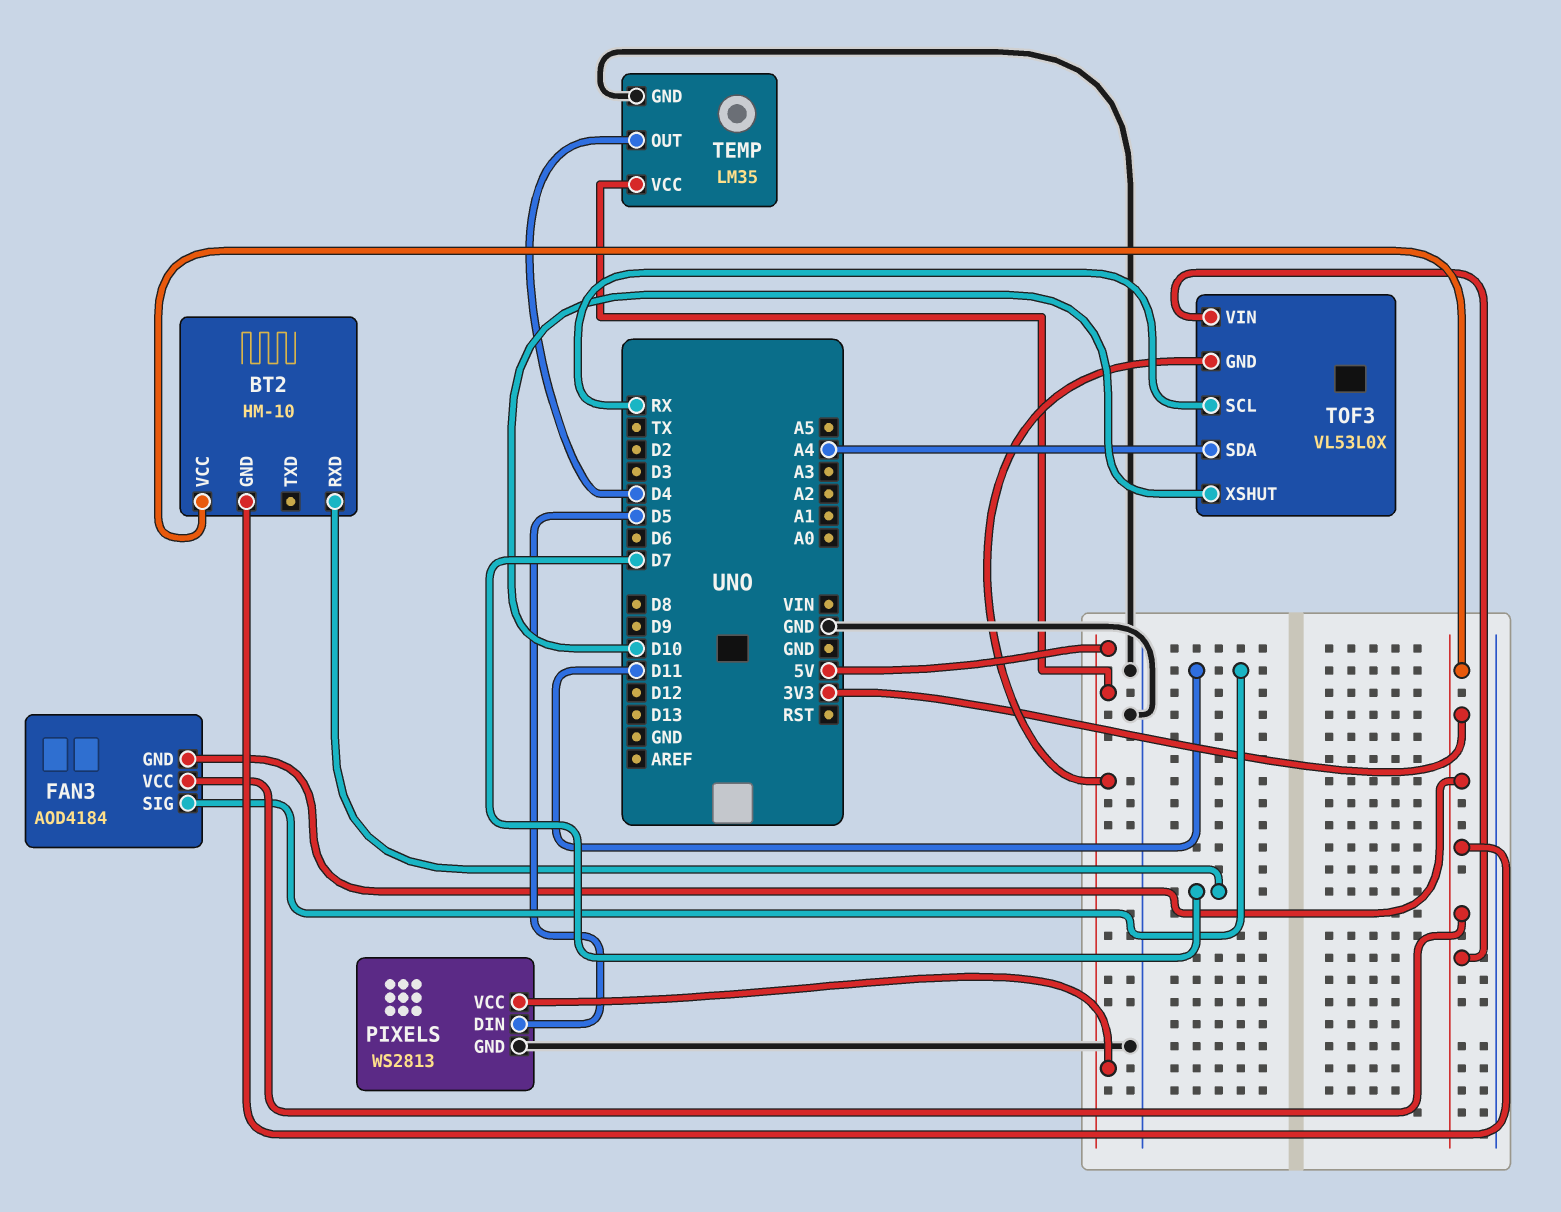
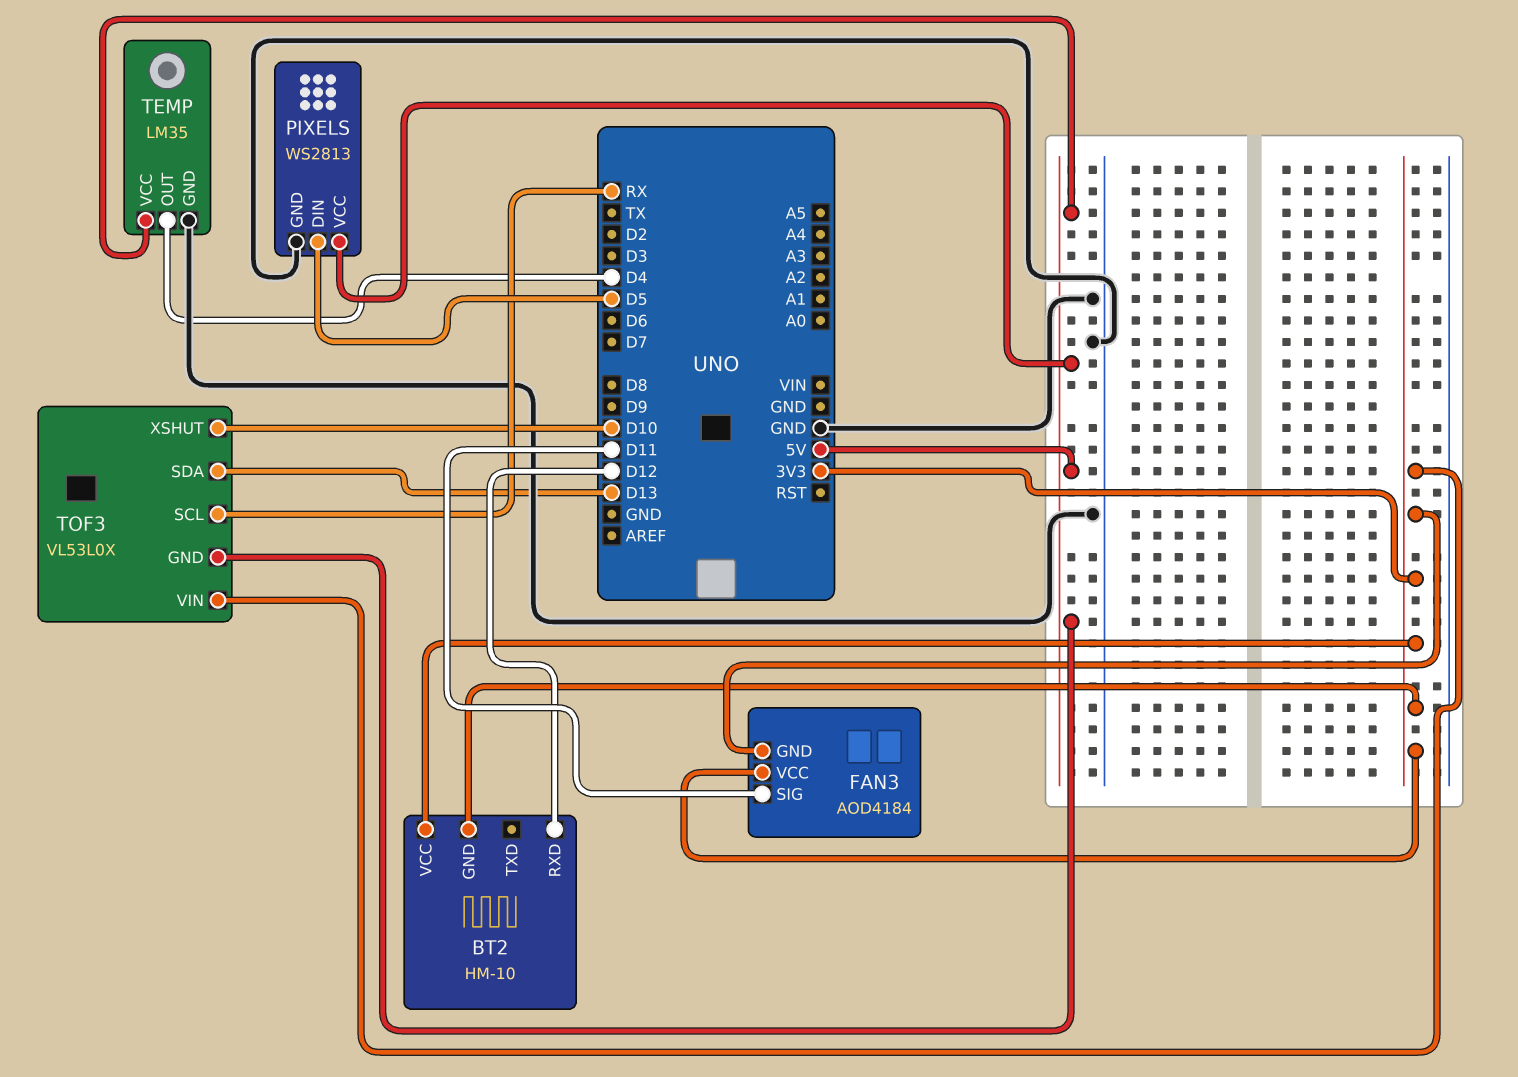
BT2 pin RXD: D7 -> D12
TOF3 pin SDA: A4 -> D13

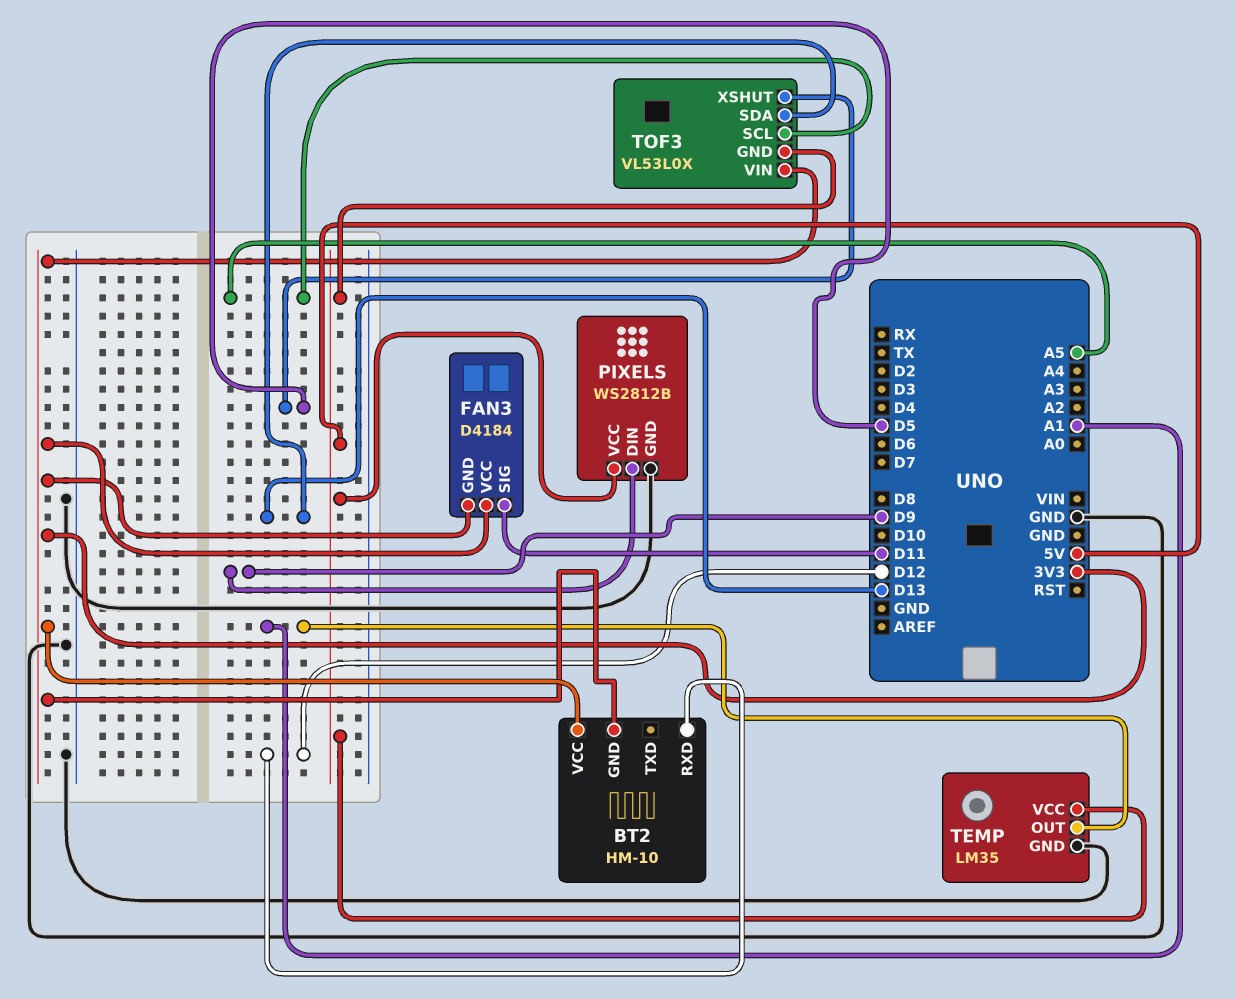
FAN3: AOD4184 -> D4184
PIXELS: WS2813 -> WS2812B
PIXELS pin DIN: D5 -> D9
TEMP pin OUT: D4 -> A1
TOF3 pin SCL: RX -> A5
TOF3 pin XSHUT: D10 -> D5

